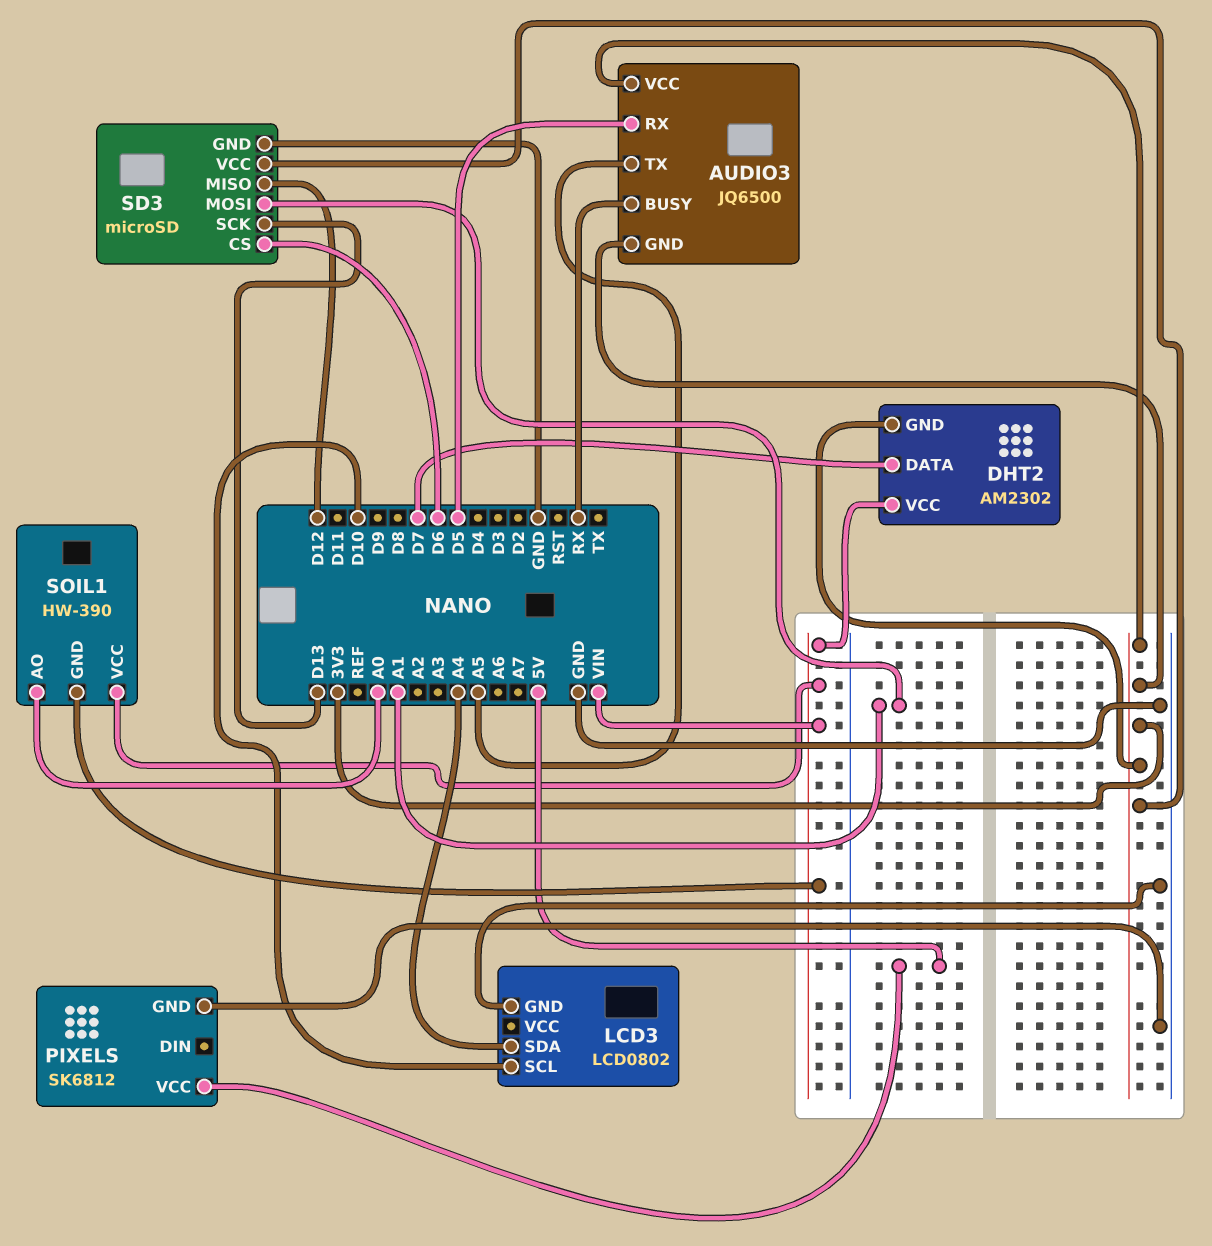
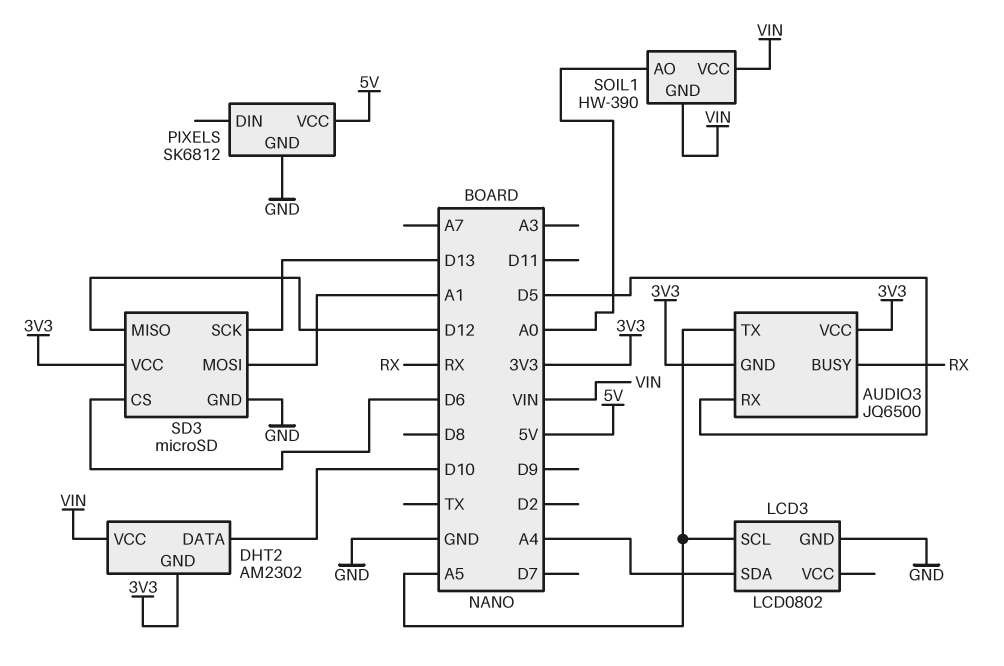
DHT2 pin DATA: D7 -> D10
LCD3 pin SCL: D10 -> A5

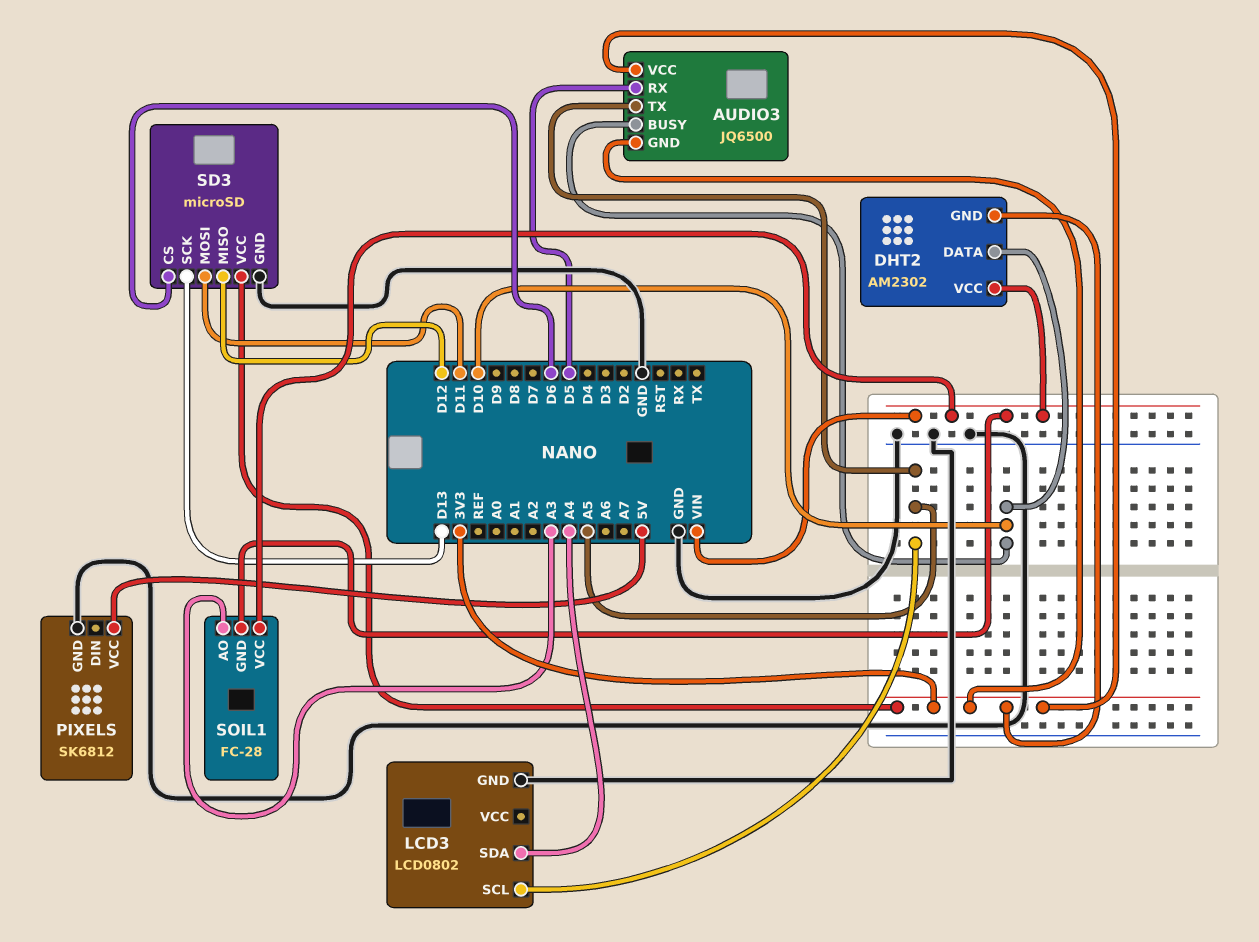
AUDIO3 pin BUSY: RX -> D10
SD3 pin MOSI: A1 -> D11
SOIL1: HW-390 -> FC-28
SOIL1 pin AO: A0 -> A3

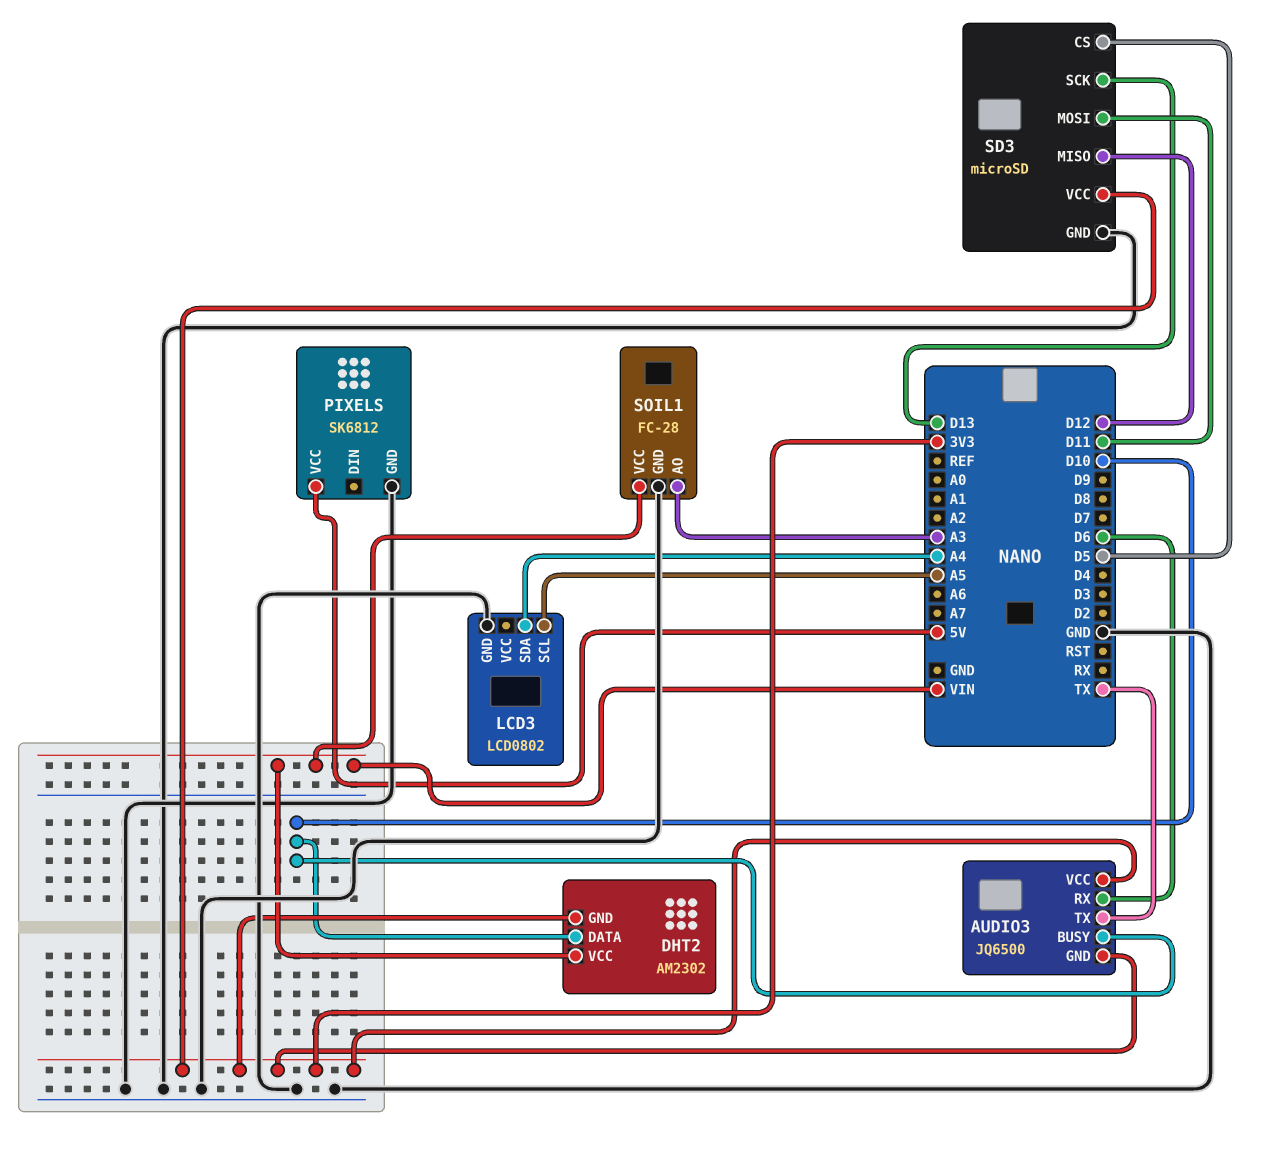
AUDIO3 pin RX: D5 -> D6
AUDIO3 pin TX: A5 -> TX
SD3 pin CS: D6 -> D5
SOIL1 pin GND: VIN -> GND

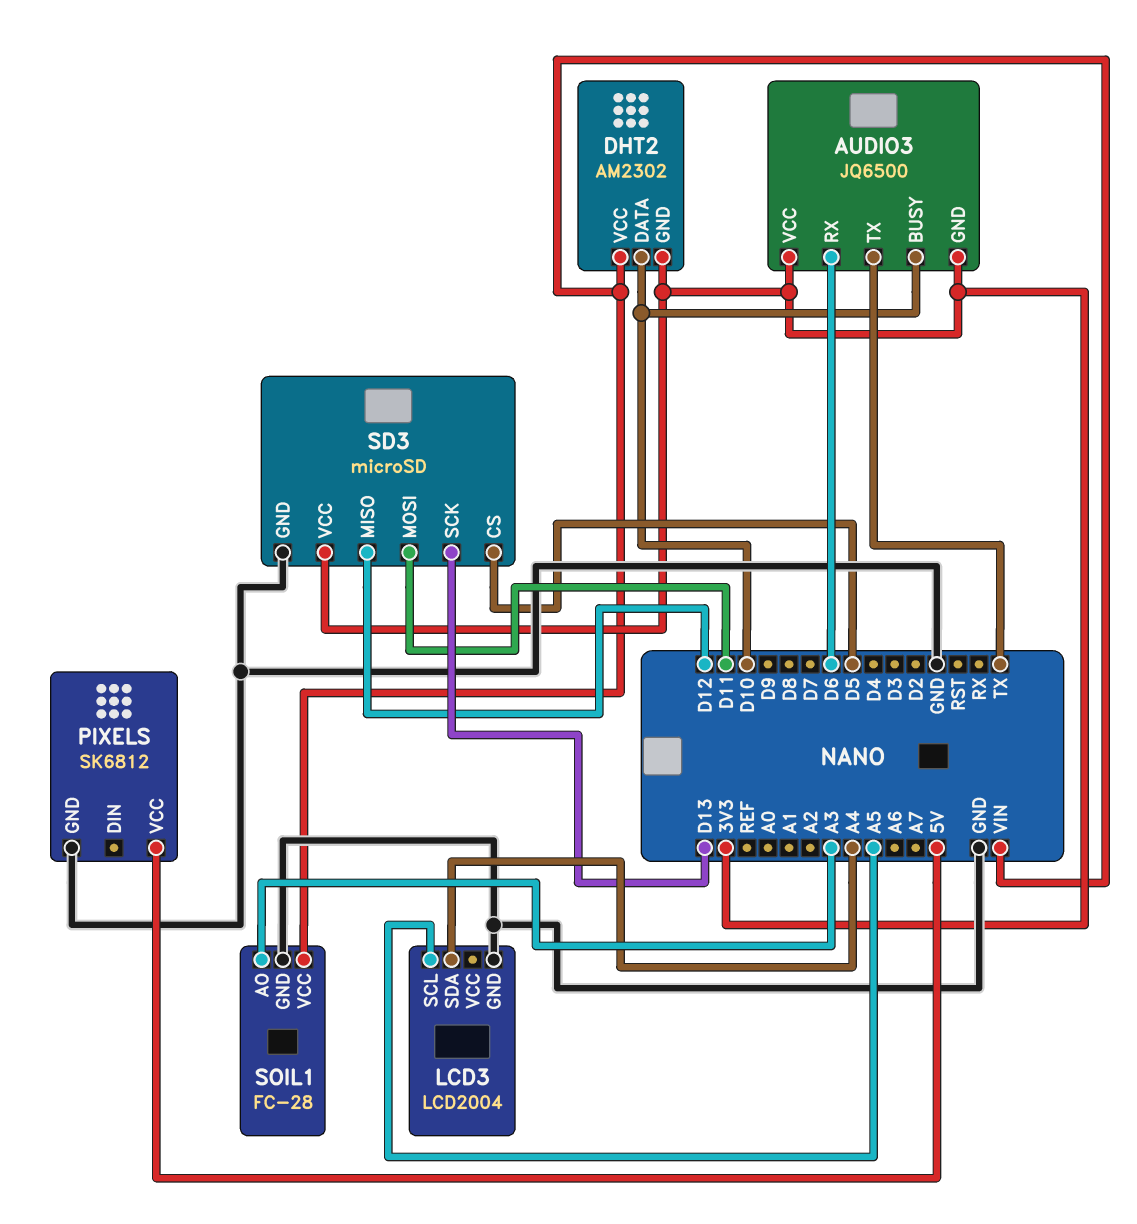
LCD3: LCD0802 -> LCD2004

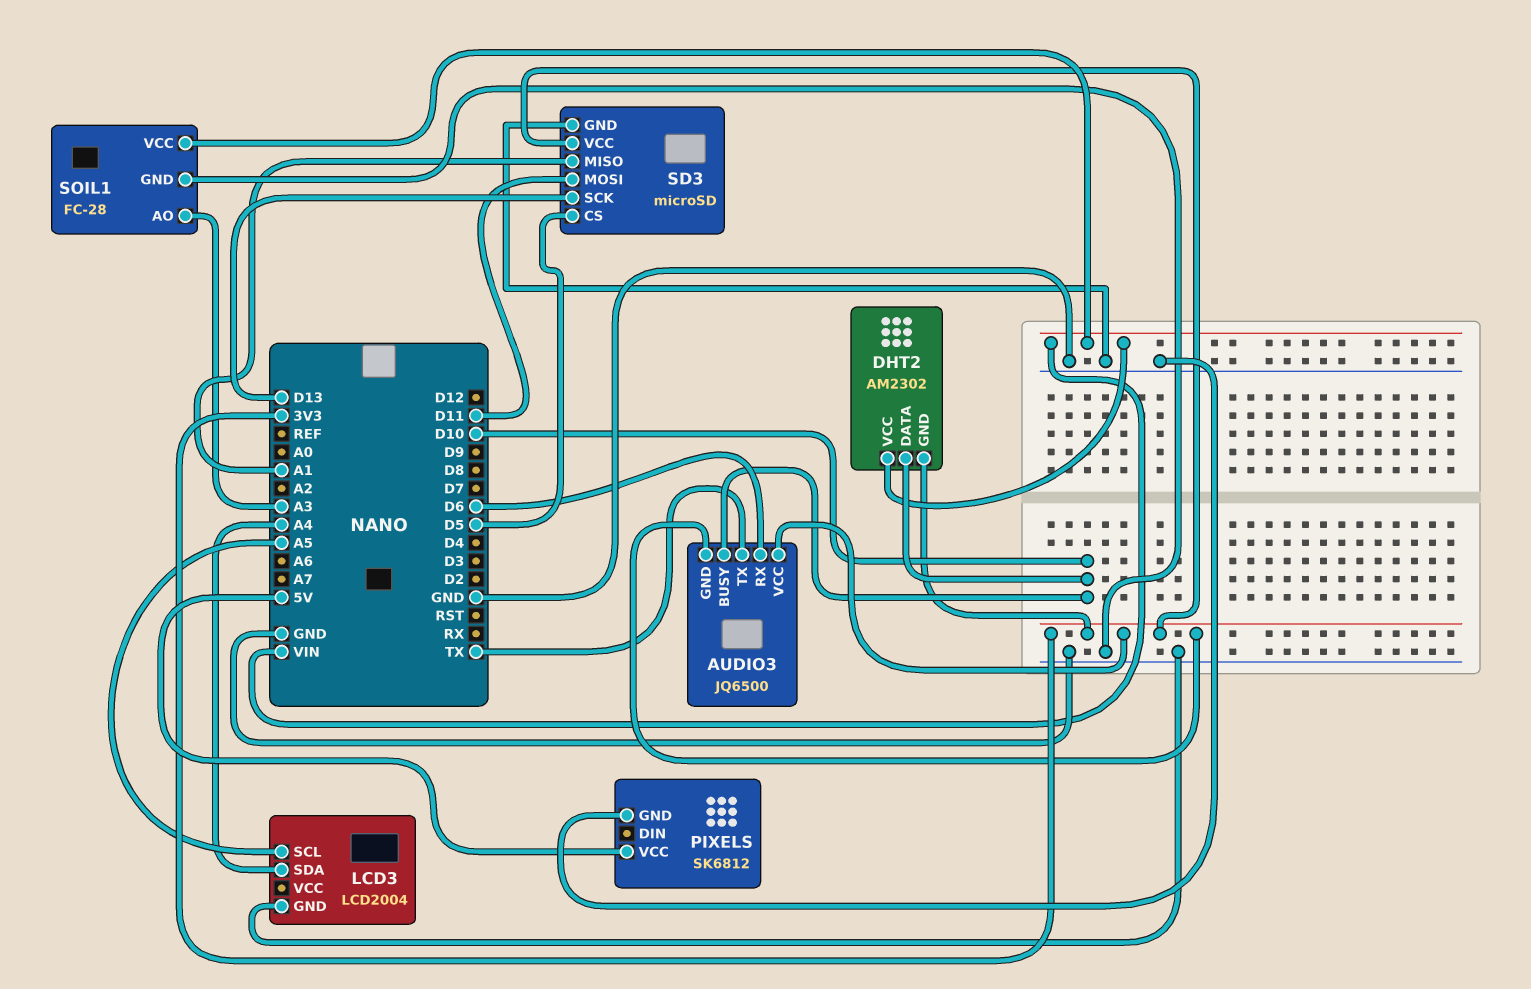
SD3 pin MISO: D12 -> A1

